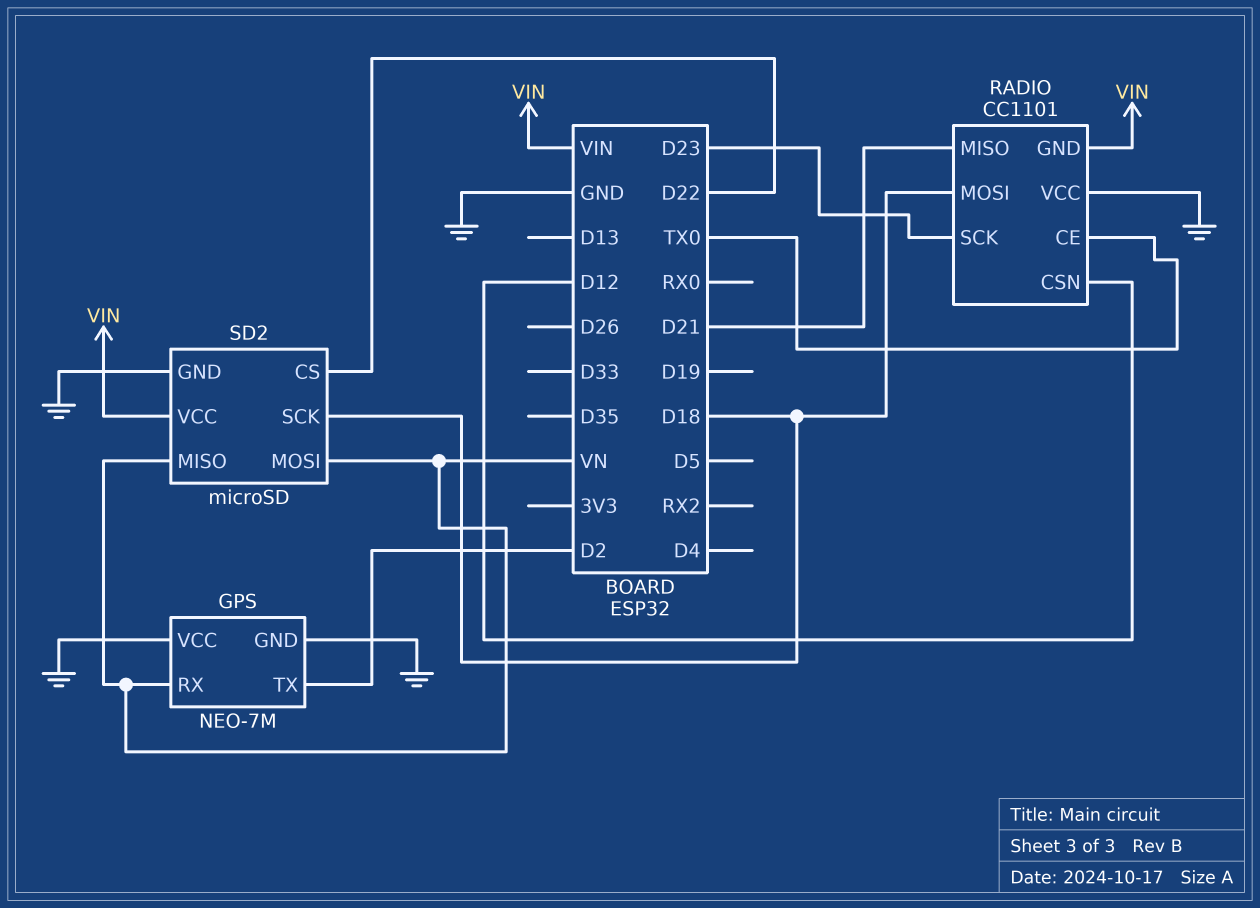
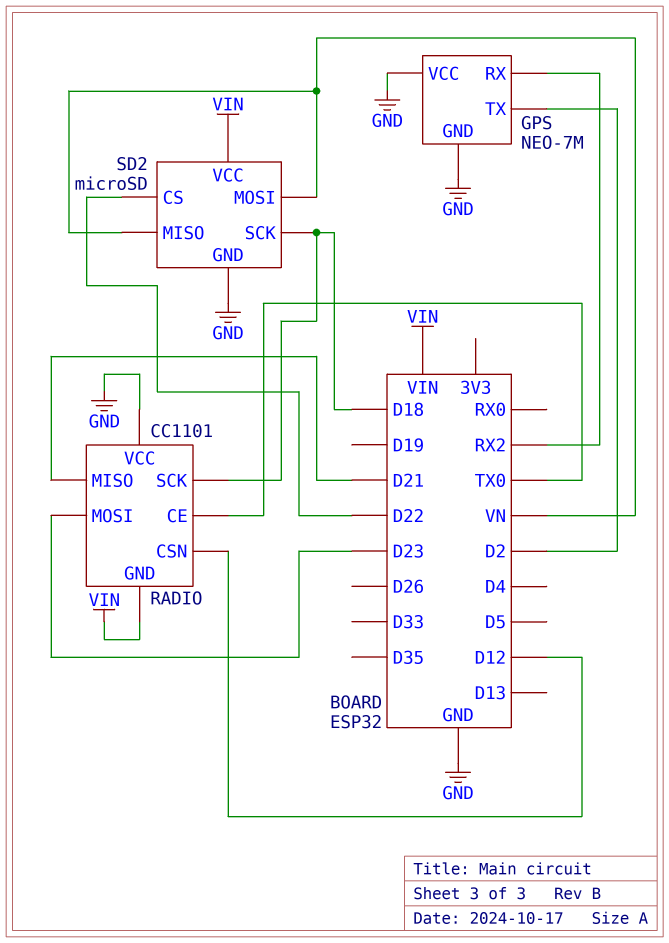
GPS pin RX: VN -> RX2
RADIO pin MOSI: D18 -> D23
RADIO pin SCK: D23 -> D18

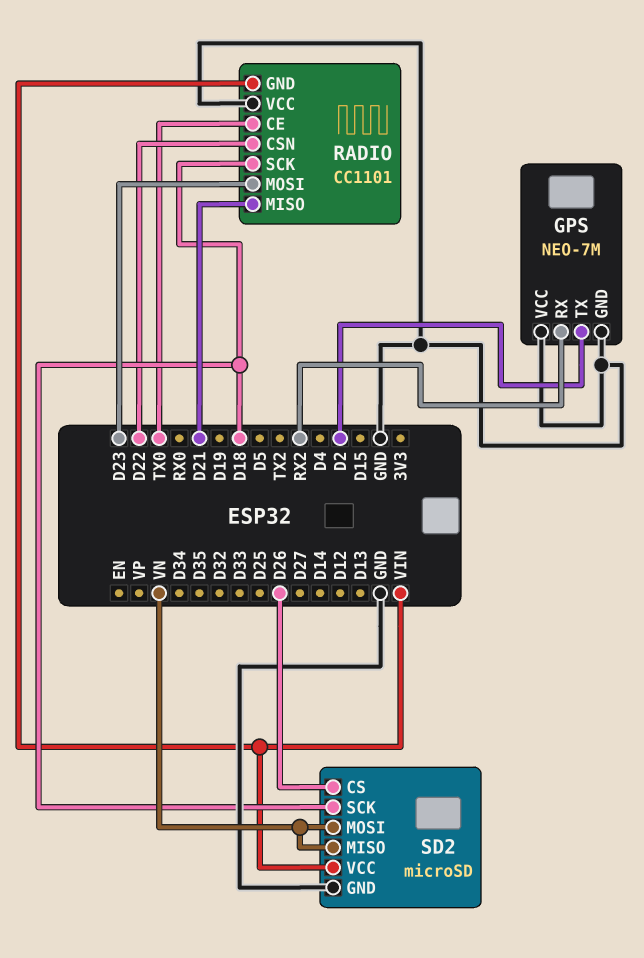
RADIO pin CSN: D12 -> D22
SD2 pin CS: D22 -> D26

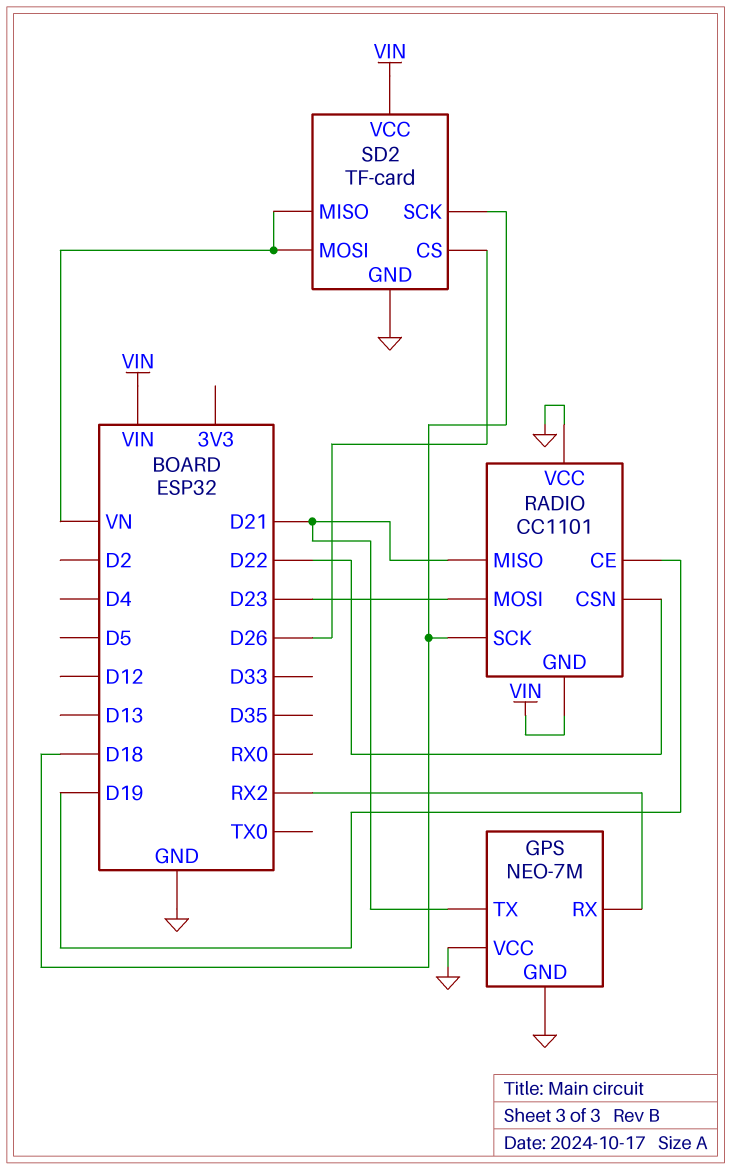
GPS pin TX: D2 -> D21
RADIO pin CE: TX0 -> D19
SD2: microSD -> TF-card

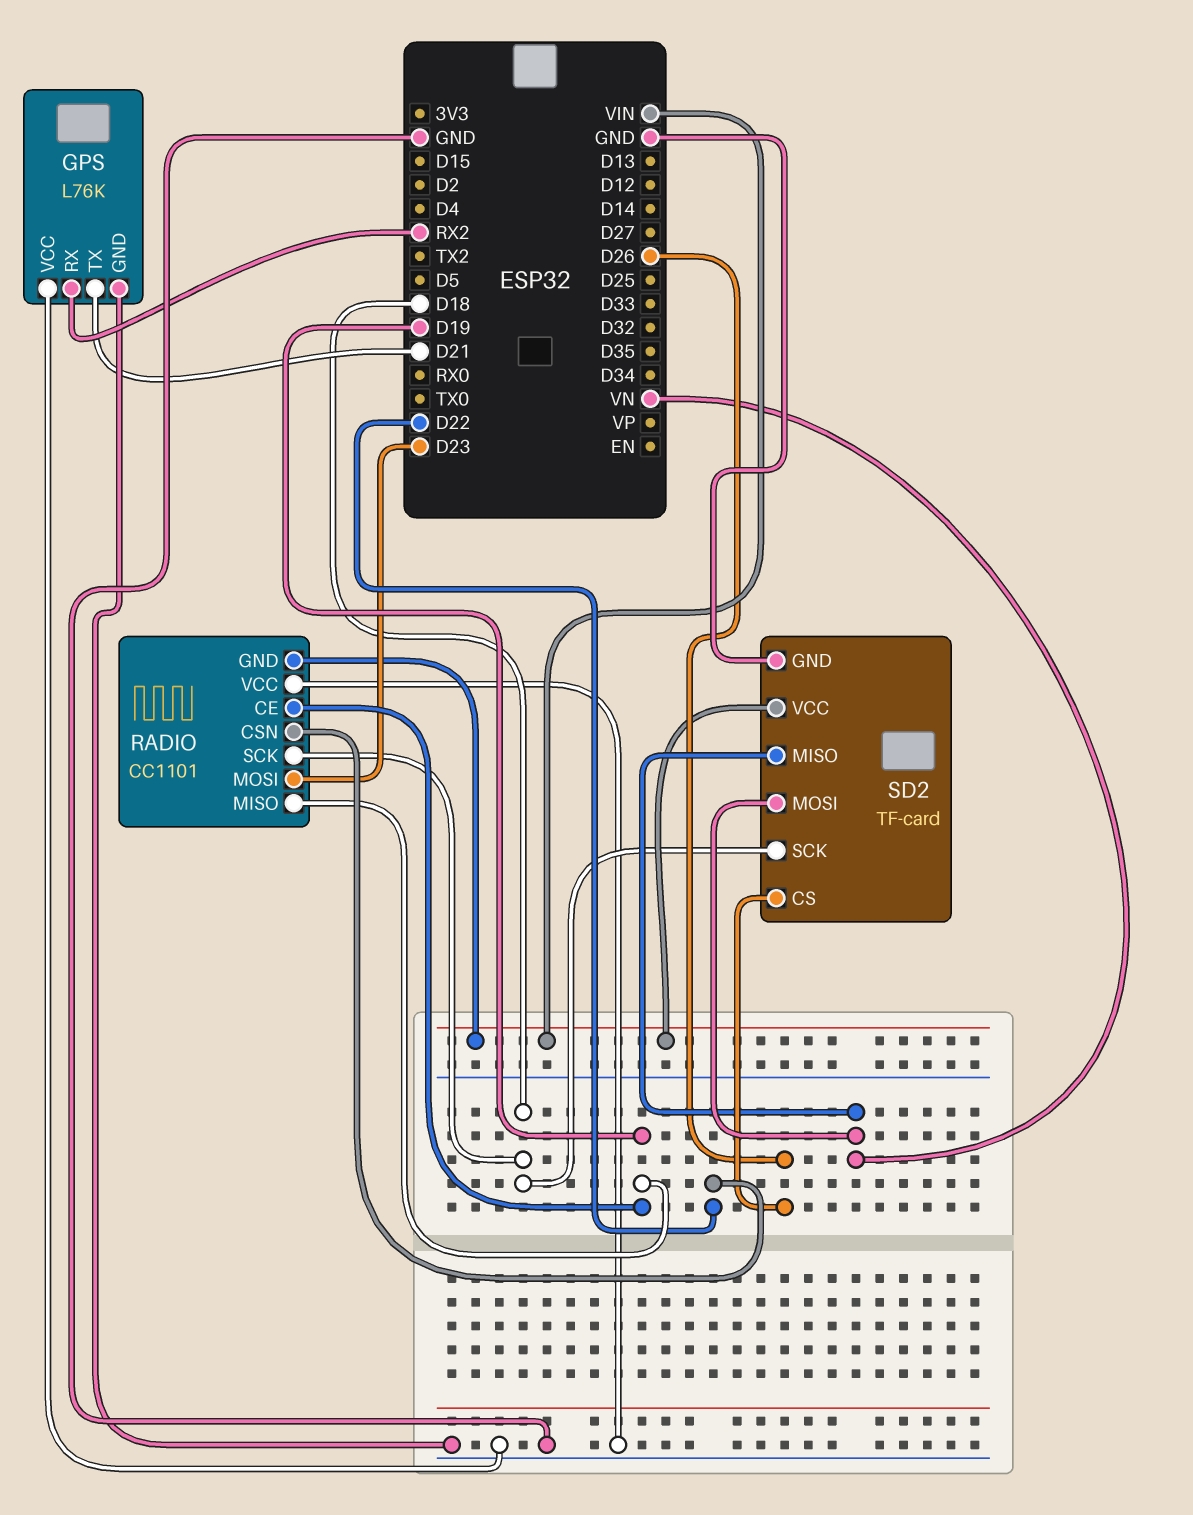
GPS: NEO-7M -> L76K
RADIO pin MISO: D21 -> D19

